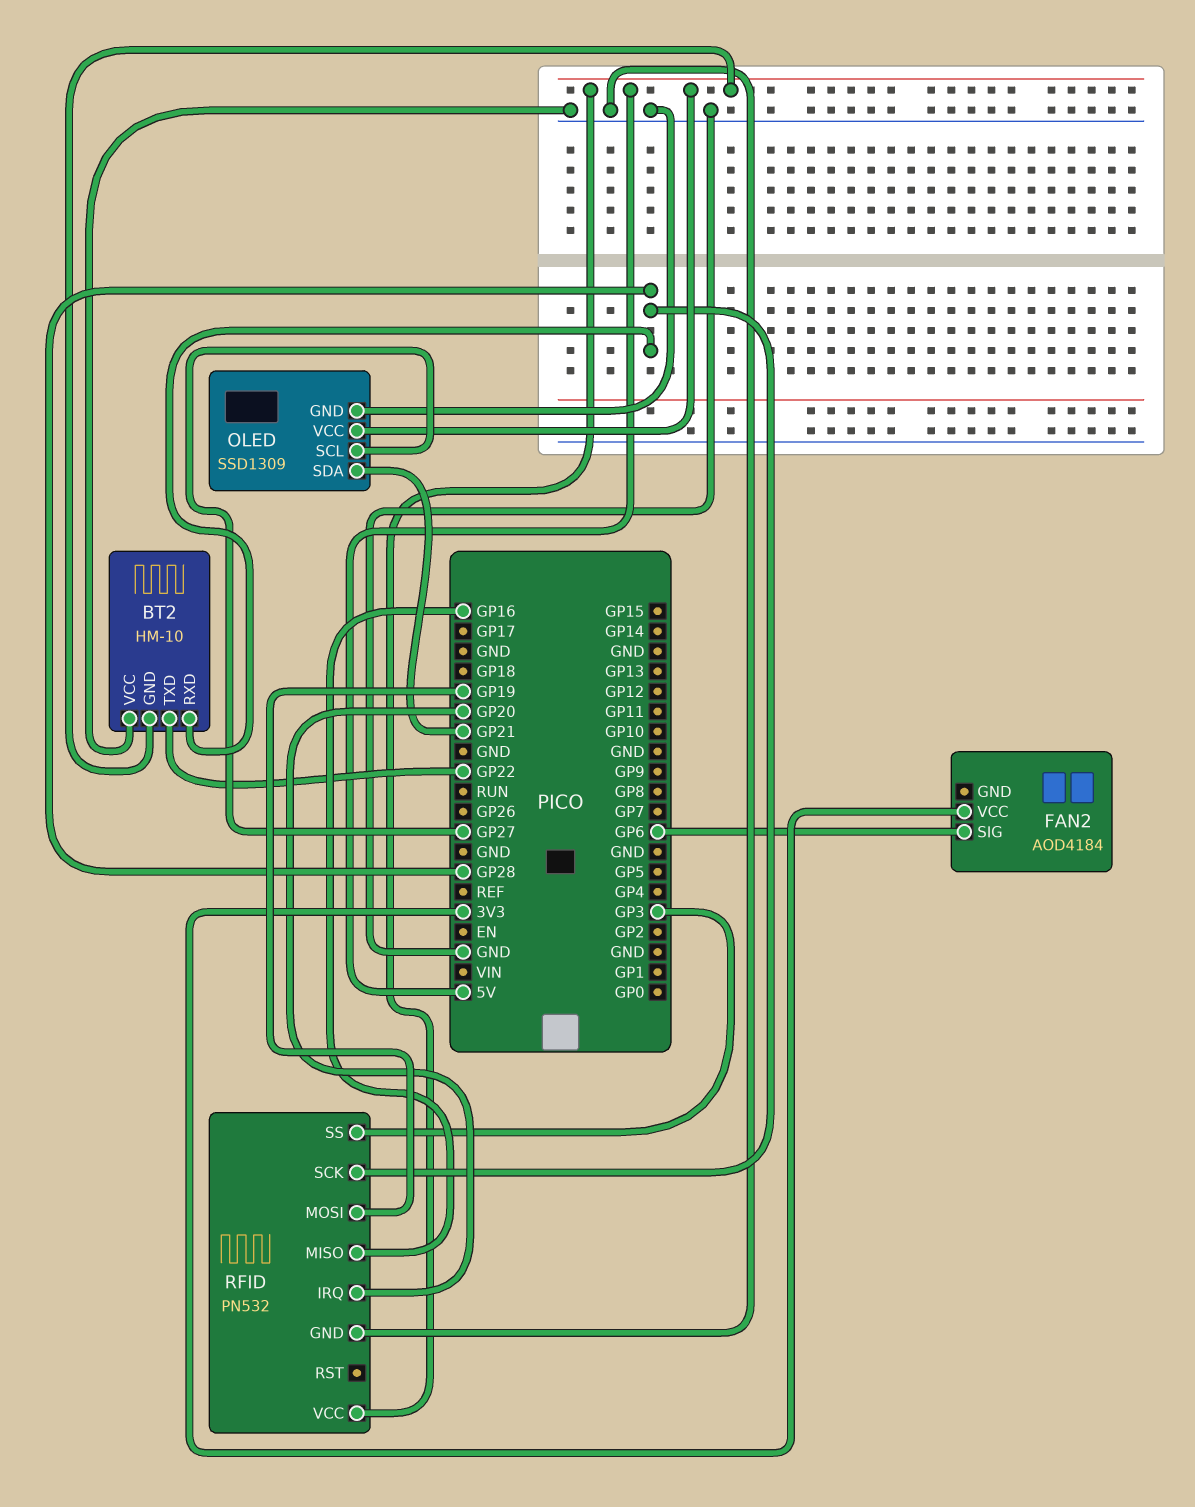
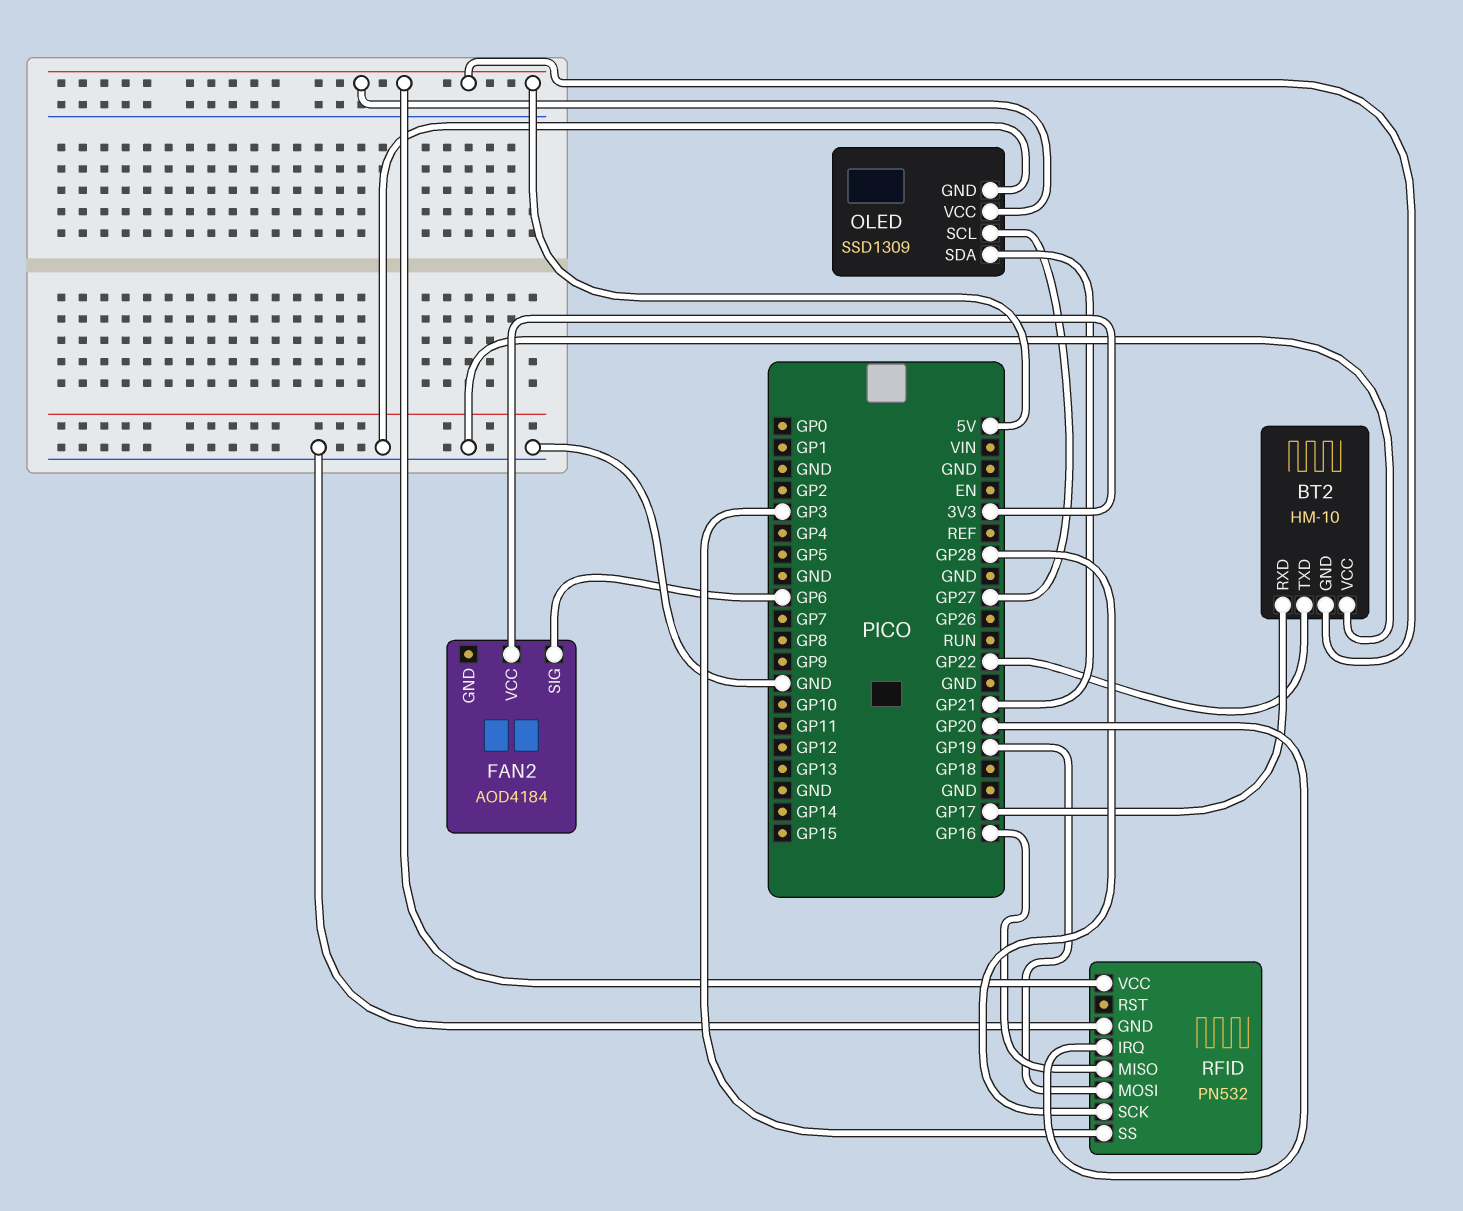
BT2 pin RXD: GP28 -> GP17

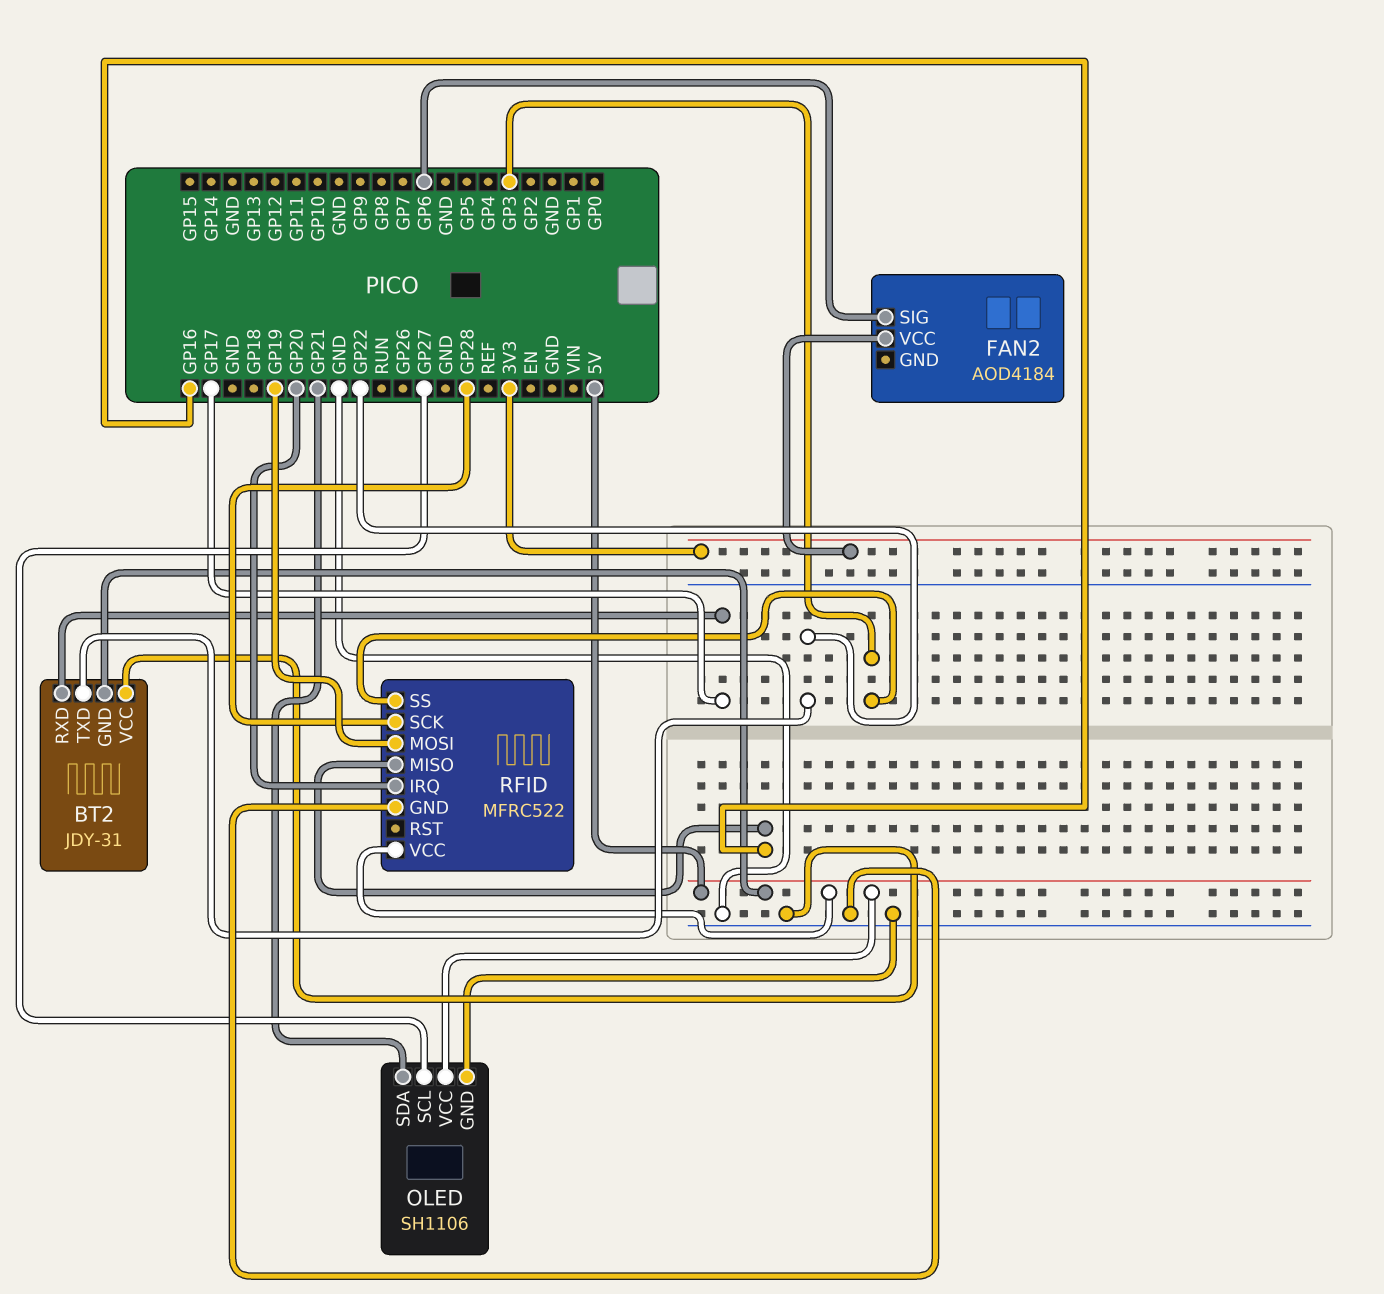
BT2: HM-10 -> JDY-31
OLED: SSD1309 -> SH1106
RFID: PN532 -> MFRC522

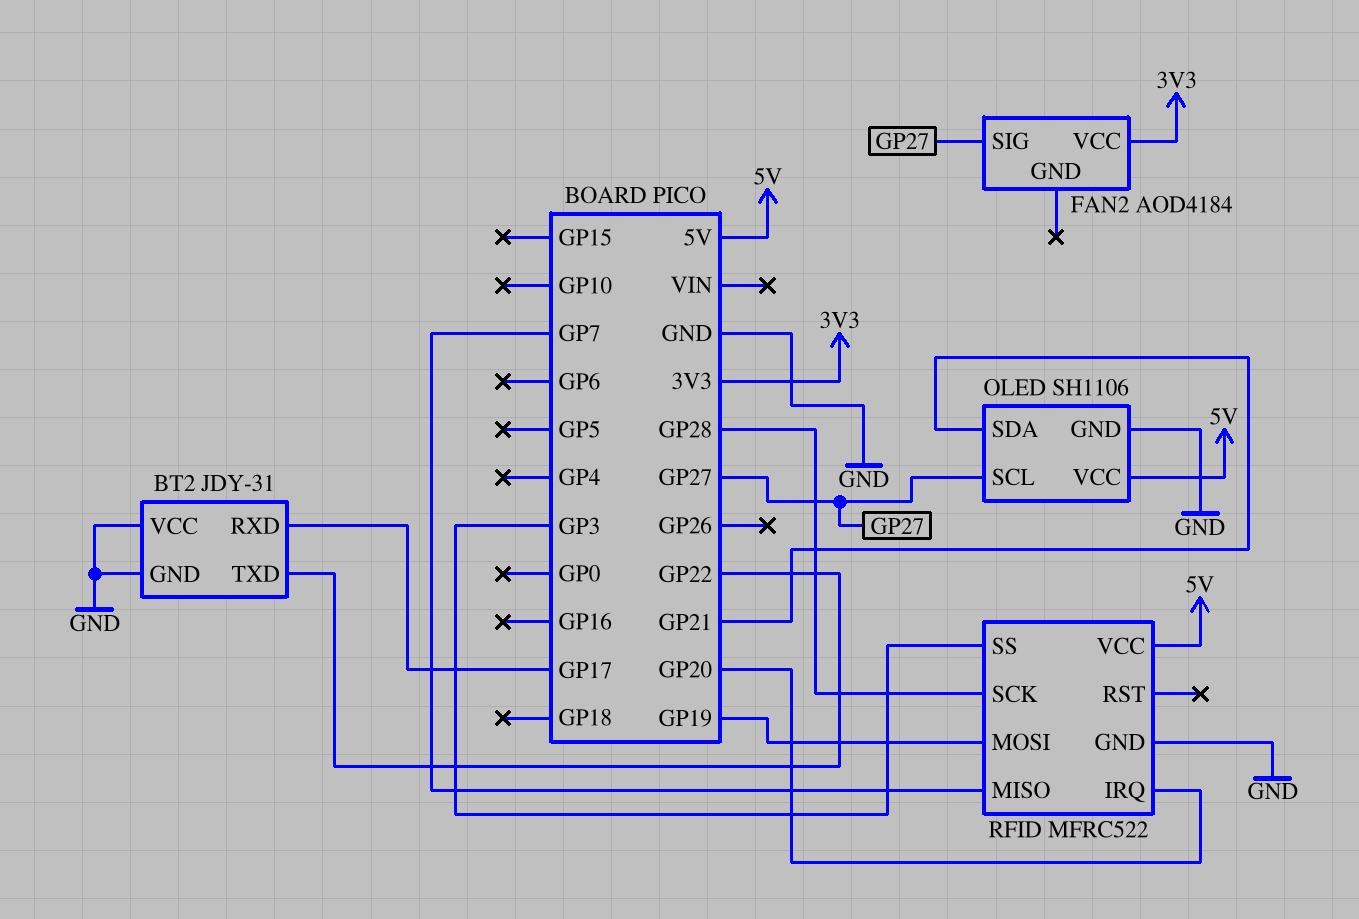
BT2 pin GND: 5V -> GND
FAN2 pin SIG: GP6 -> GP27
RFID pin MISO: GP16 -> GP7

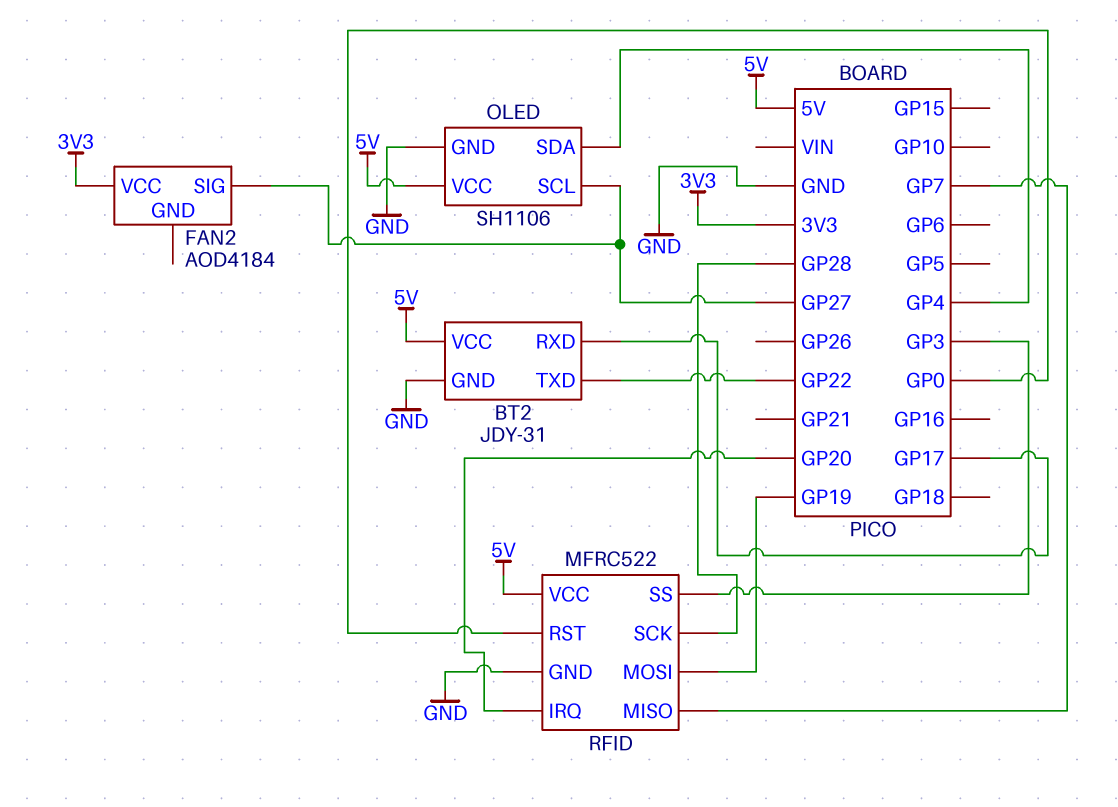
BT2 pin VCC: GND -> 5V
OLED pin SDA: GP21 -> GP4
RFID pin RST: none -> GP0

